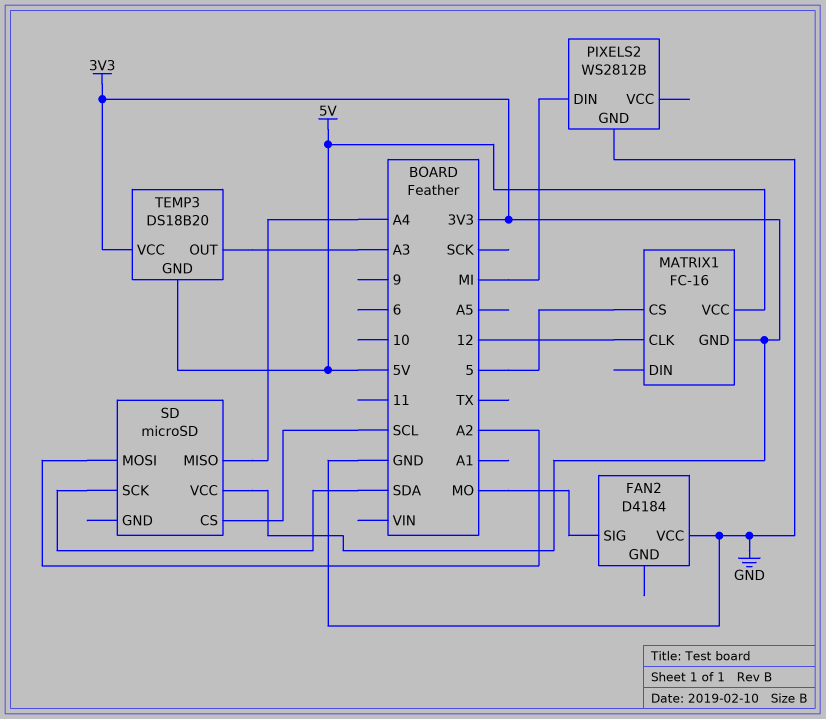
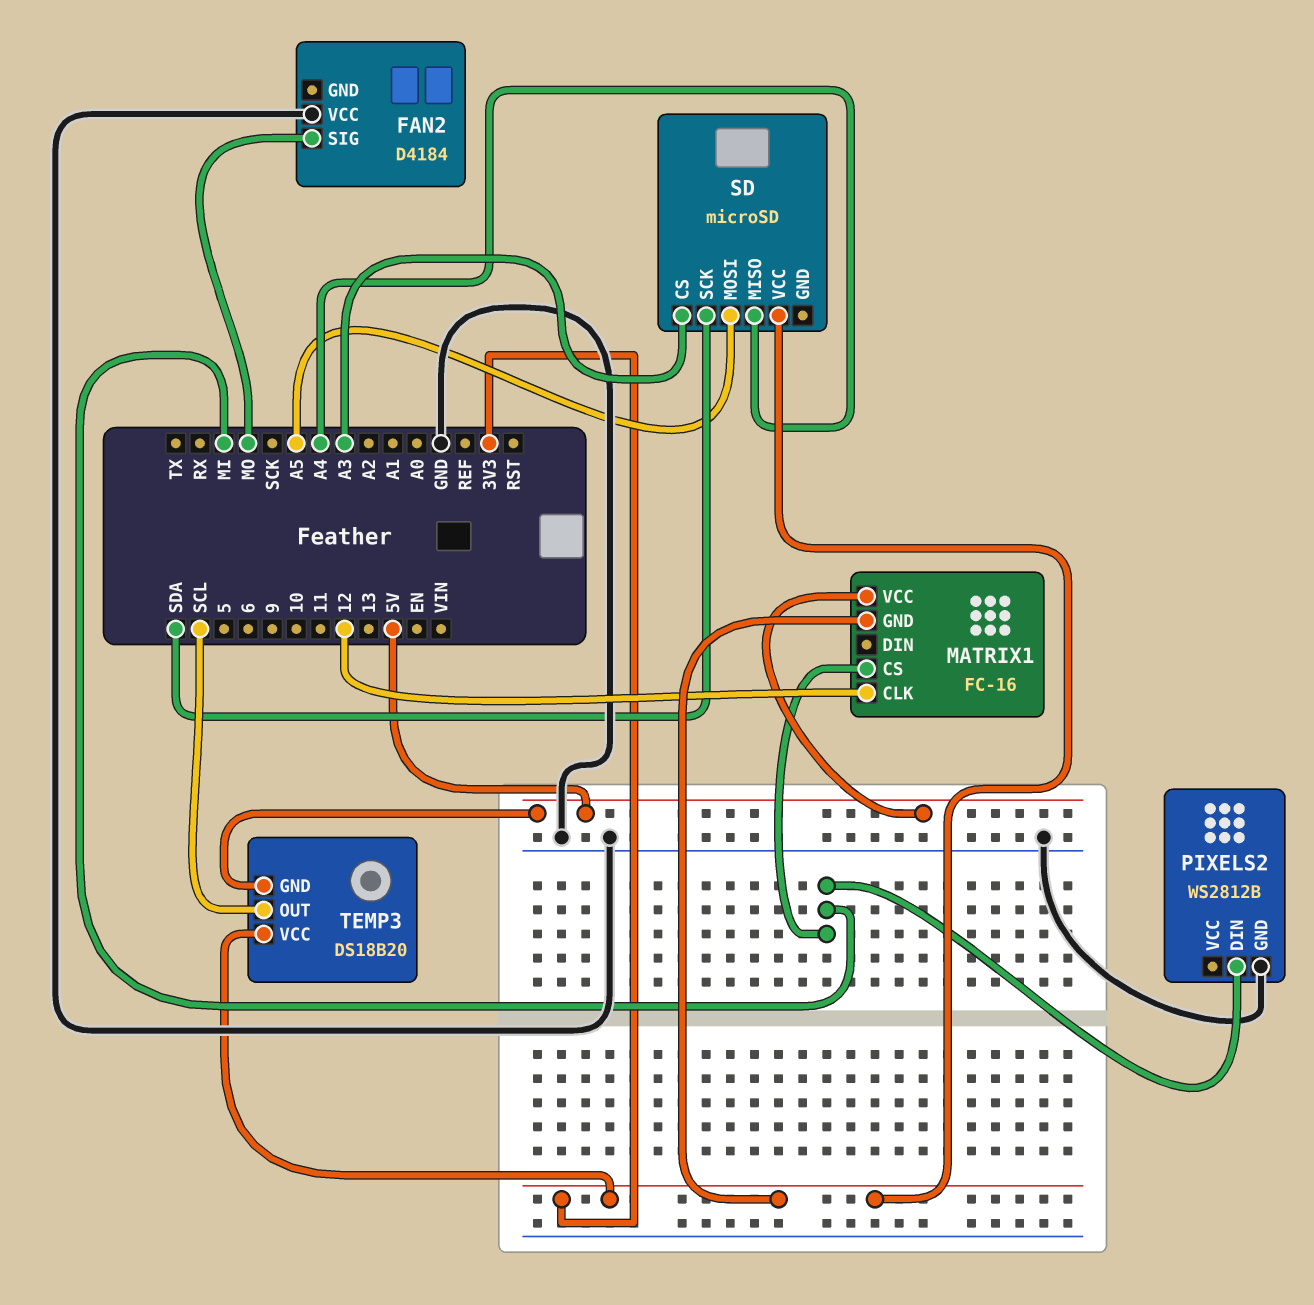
MATRIX1 pin CS: 5 -> MI
SD pin CS: SCL -> A3
SD pin MOSI: A2 -> A5
TEMP3 pin OUT: A3 -> SCL

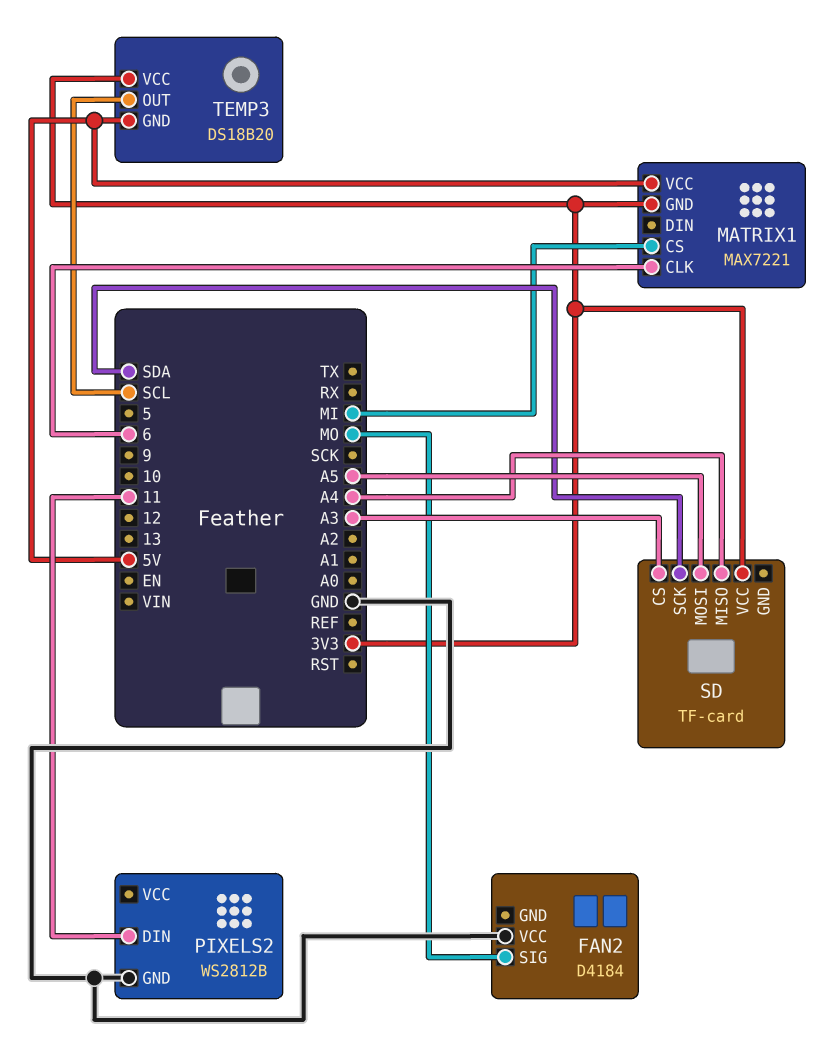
MATRIX1: FC-16 -> MAX7221
MATRIX1 pin CLK: 12 -> 6
PIXELS2 pin DIN: MI -> 11
SD: microSD -> TF-card

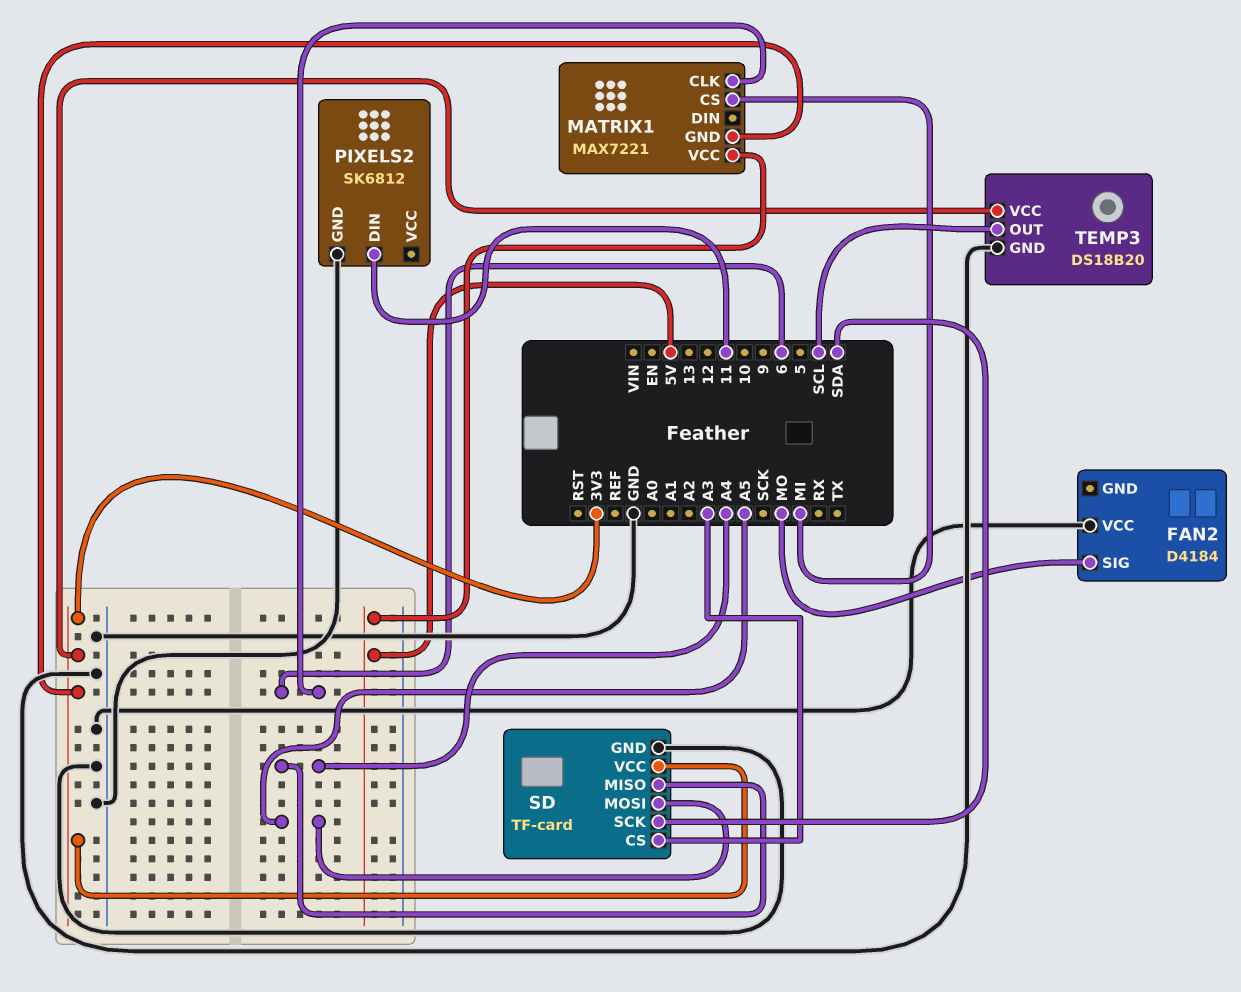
PIXELS2: WS2812B -> SK6812
SD pin GND: none -> GND
TEMP3 pin GND: 5V -> GND

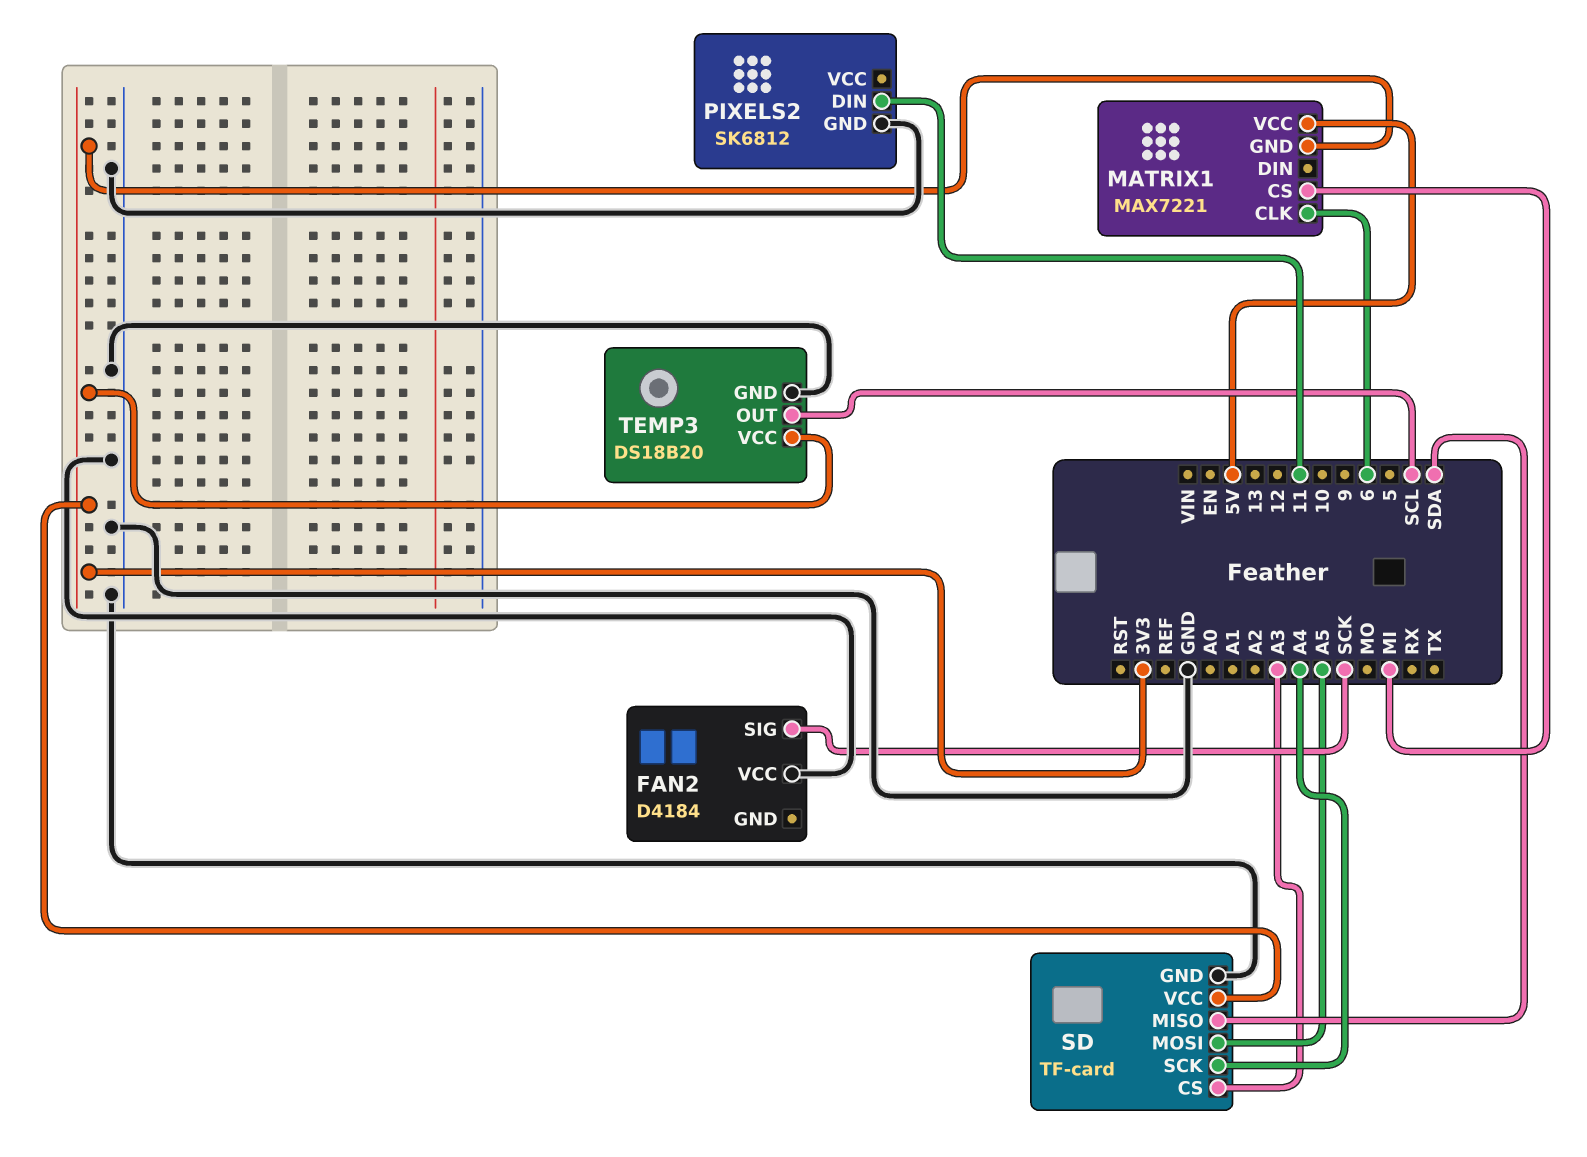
FAN2 pin SIG: MO -> SCK
SD pin MISO: A4 -> SDA
SD pin SCK: SDA -> A4

